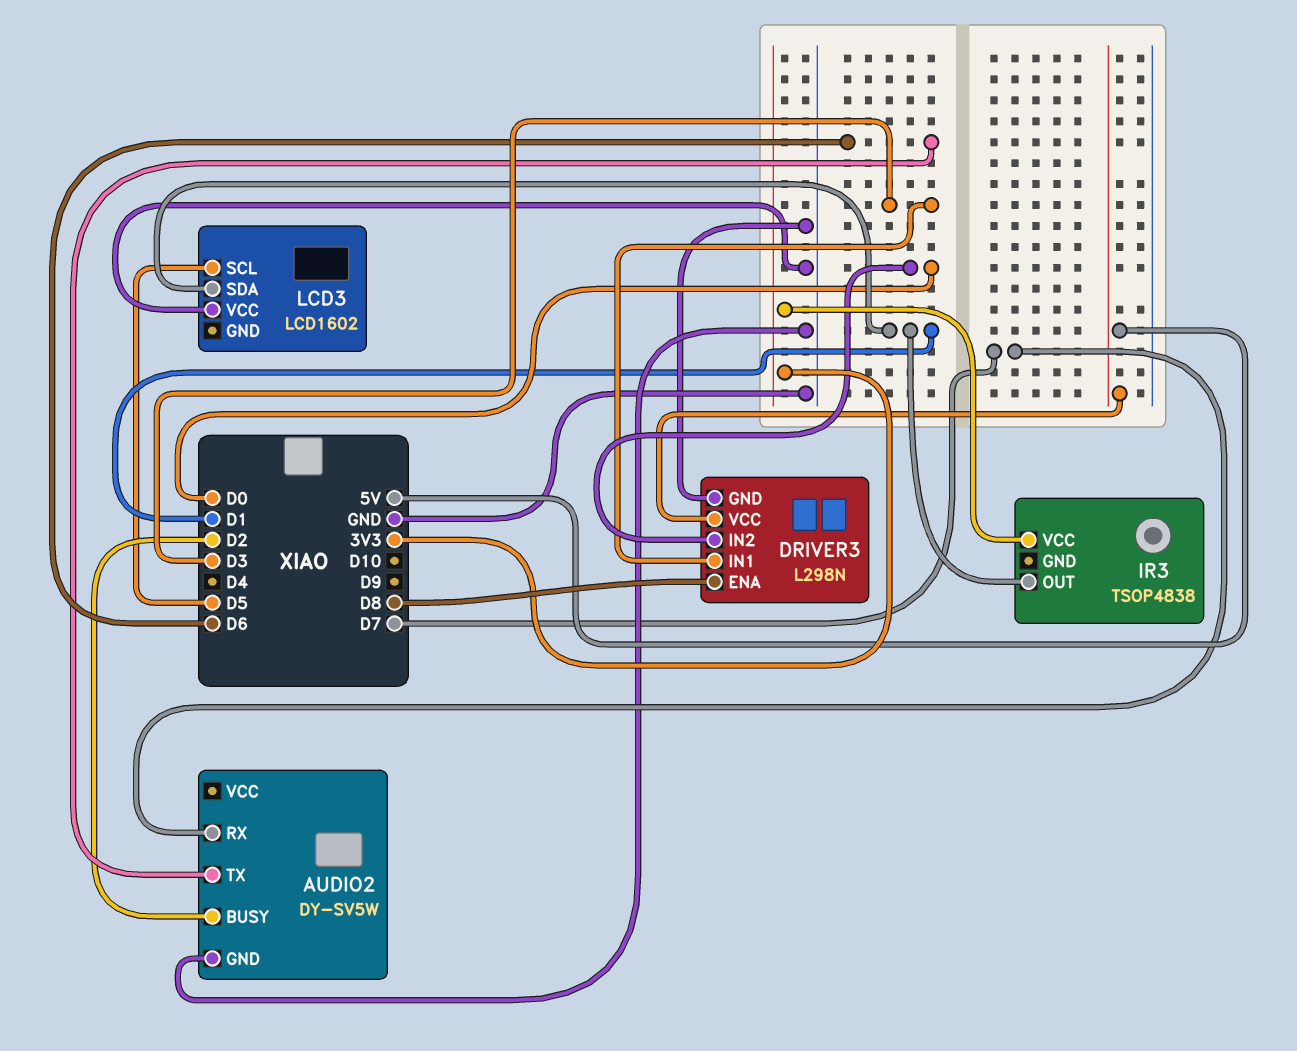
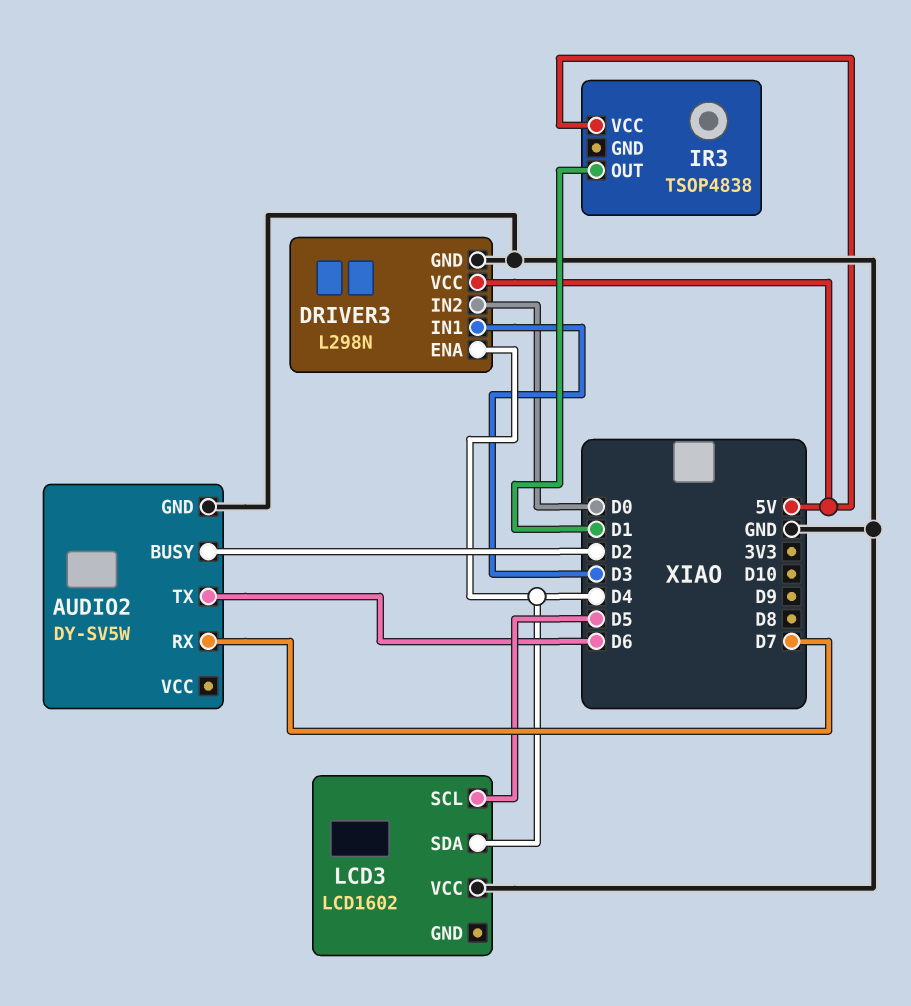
DRIVER3 pin ENA: D8 -> D4
IR3 pin VCC: 3V3 -> 5V
LCD3 pin SDA: D1 -> D4

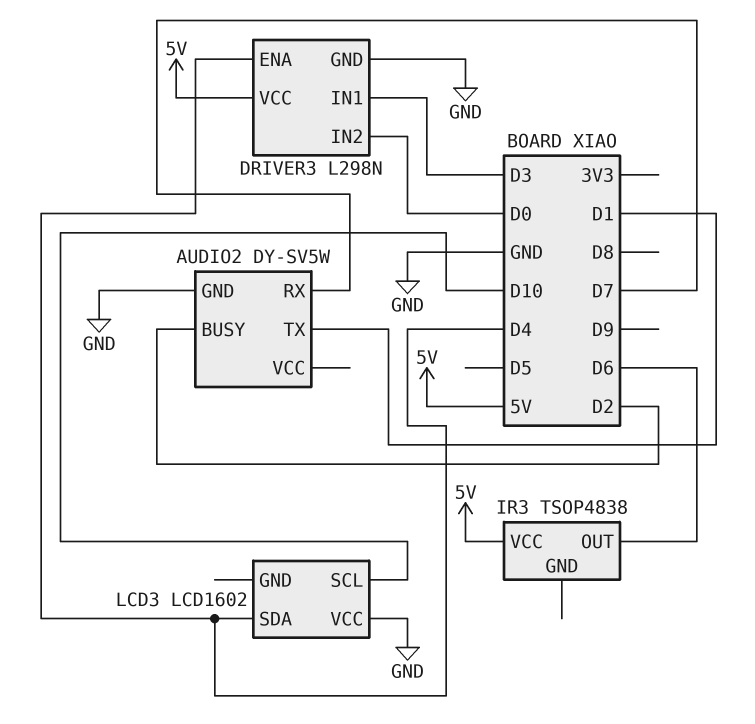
AUDIO2 pin TX: D6 -> D1
IR3 pin OUT: D1 -> D6
LCD3 pin SCL: D5 -> D10

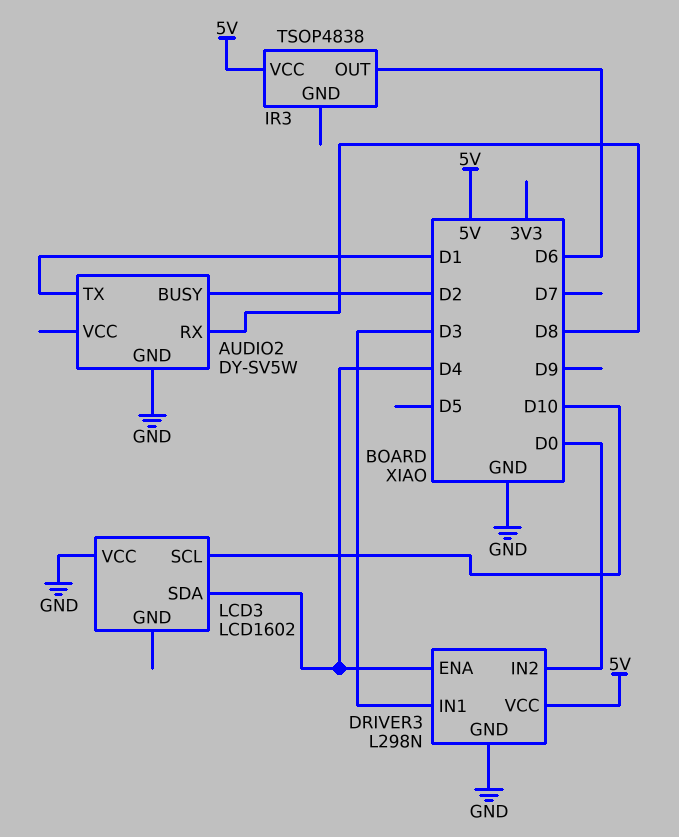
AUDIO2 pin RX: D7 -> D8

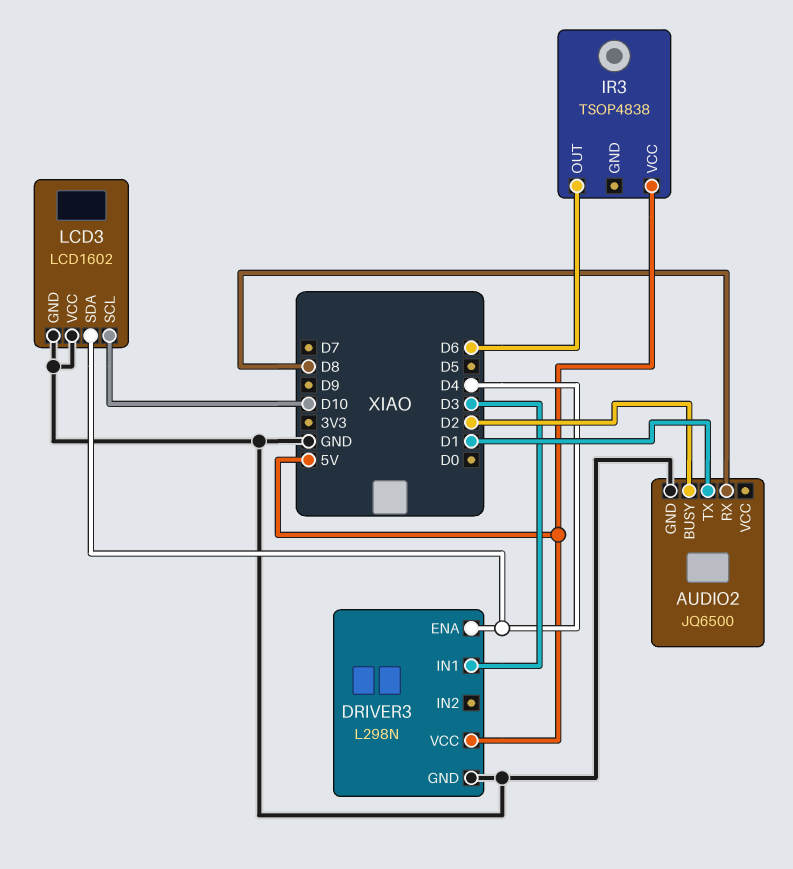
AUDIO2: DY-SV5W -> JQ6500
DRIVER3 pin IN2: D0 -> none
LCD3 pin GND: none -> GND

